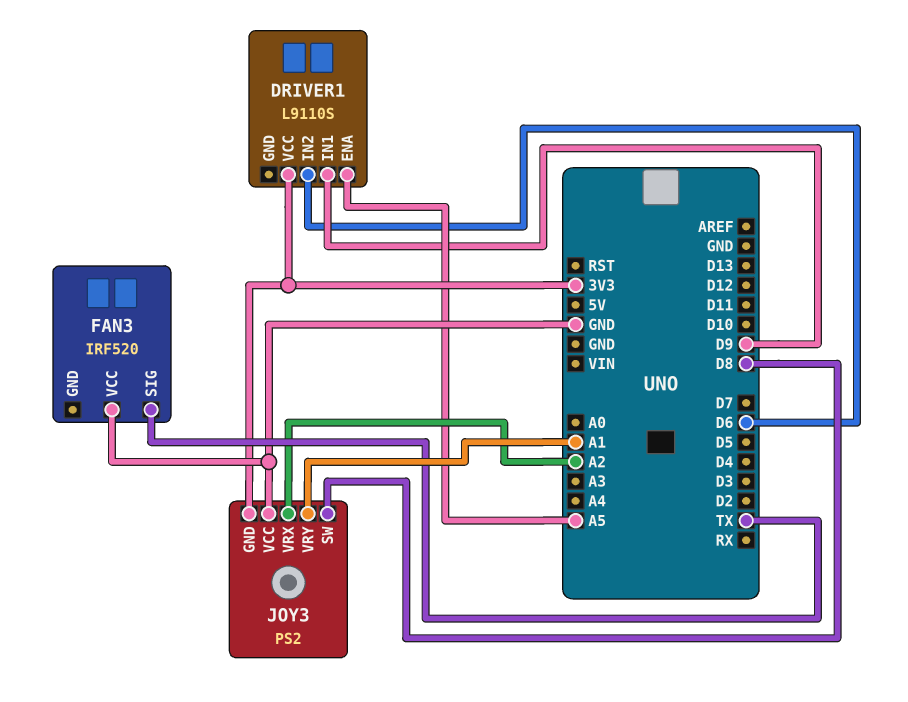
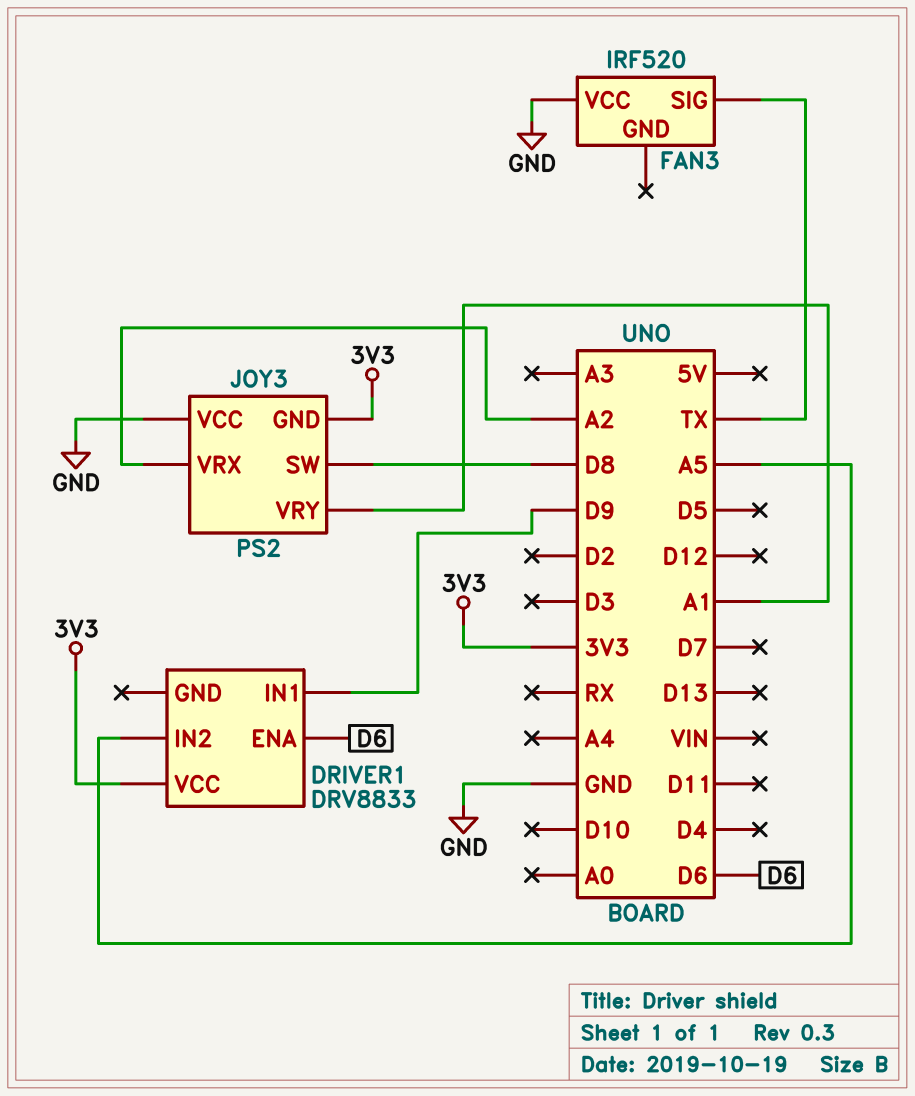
DRIVER1: L9110S -> DRV8833
DRIVER1 pin ENA: A5 -> D6
DRIVER1 pin IN2: D6 -> A5

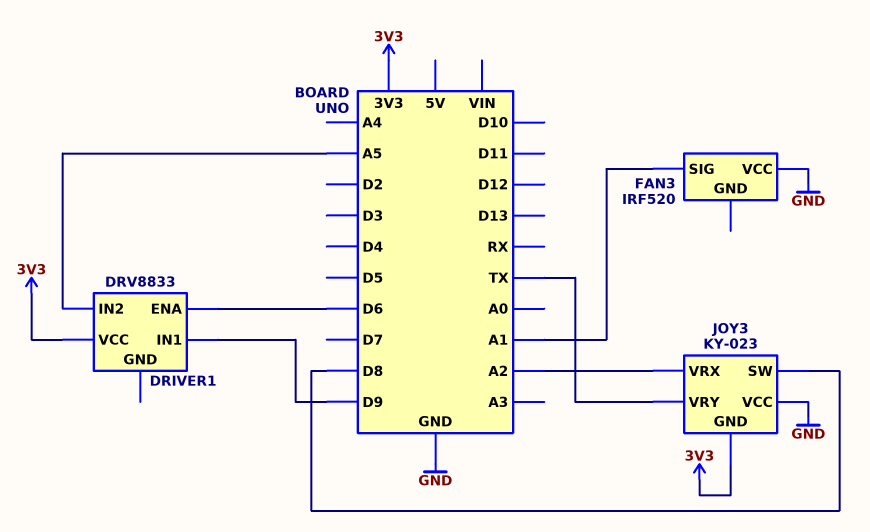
FAN3 pin SIG: TX -> A1
JOY3: PS2 -> KY-023
JOY3 pin VRY: A1 -> TX

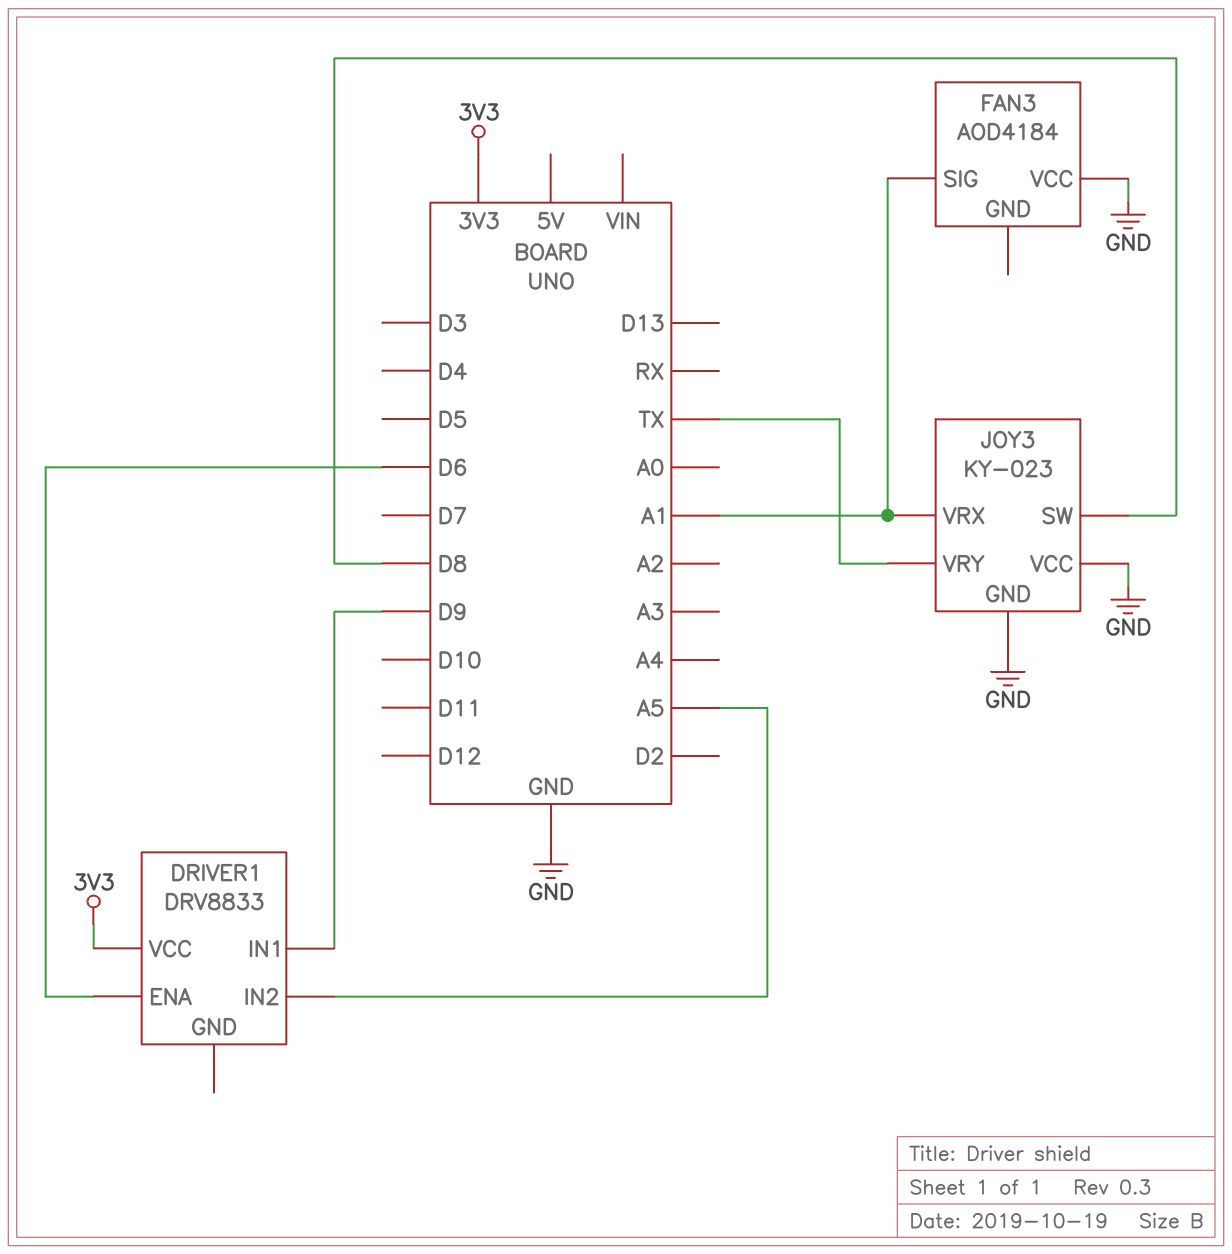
FAN3: IRF520 -> AOD4184
JOY3 pin GND: 3V3 -> GND
JOY3 pin VRX: A2 -> A1

